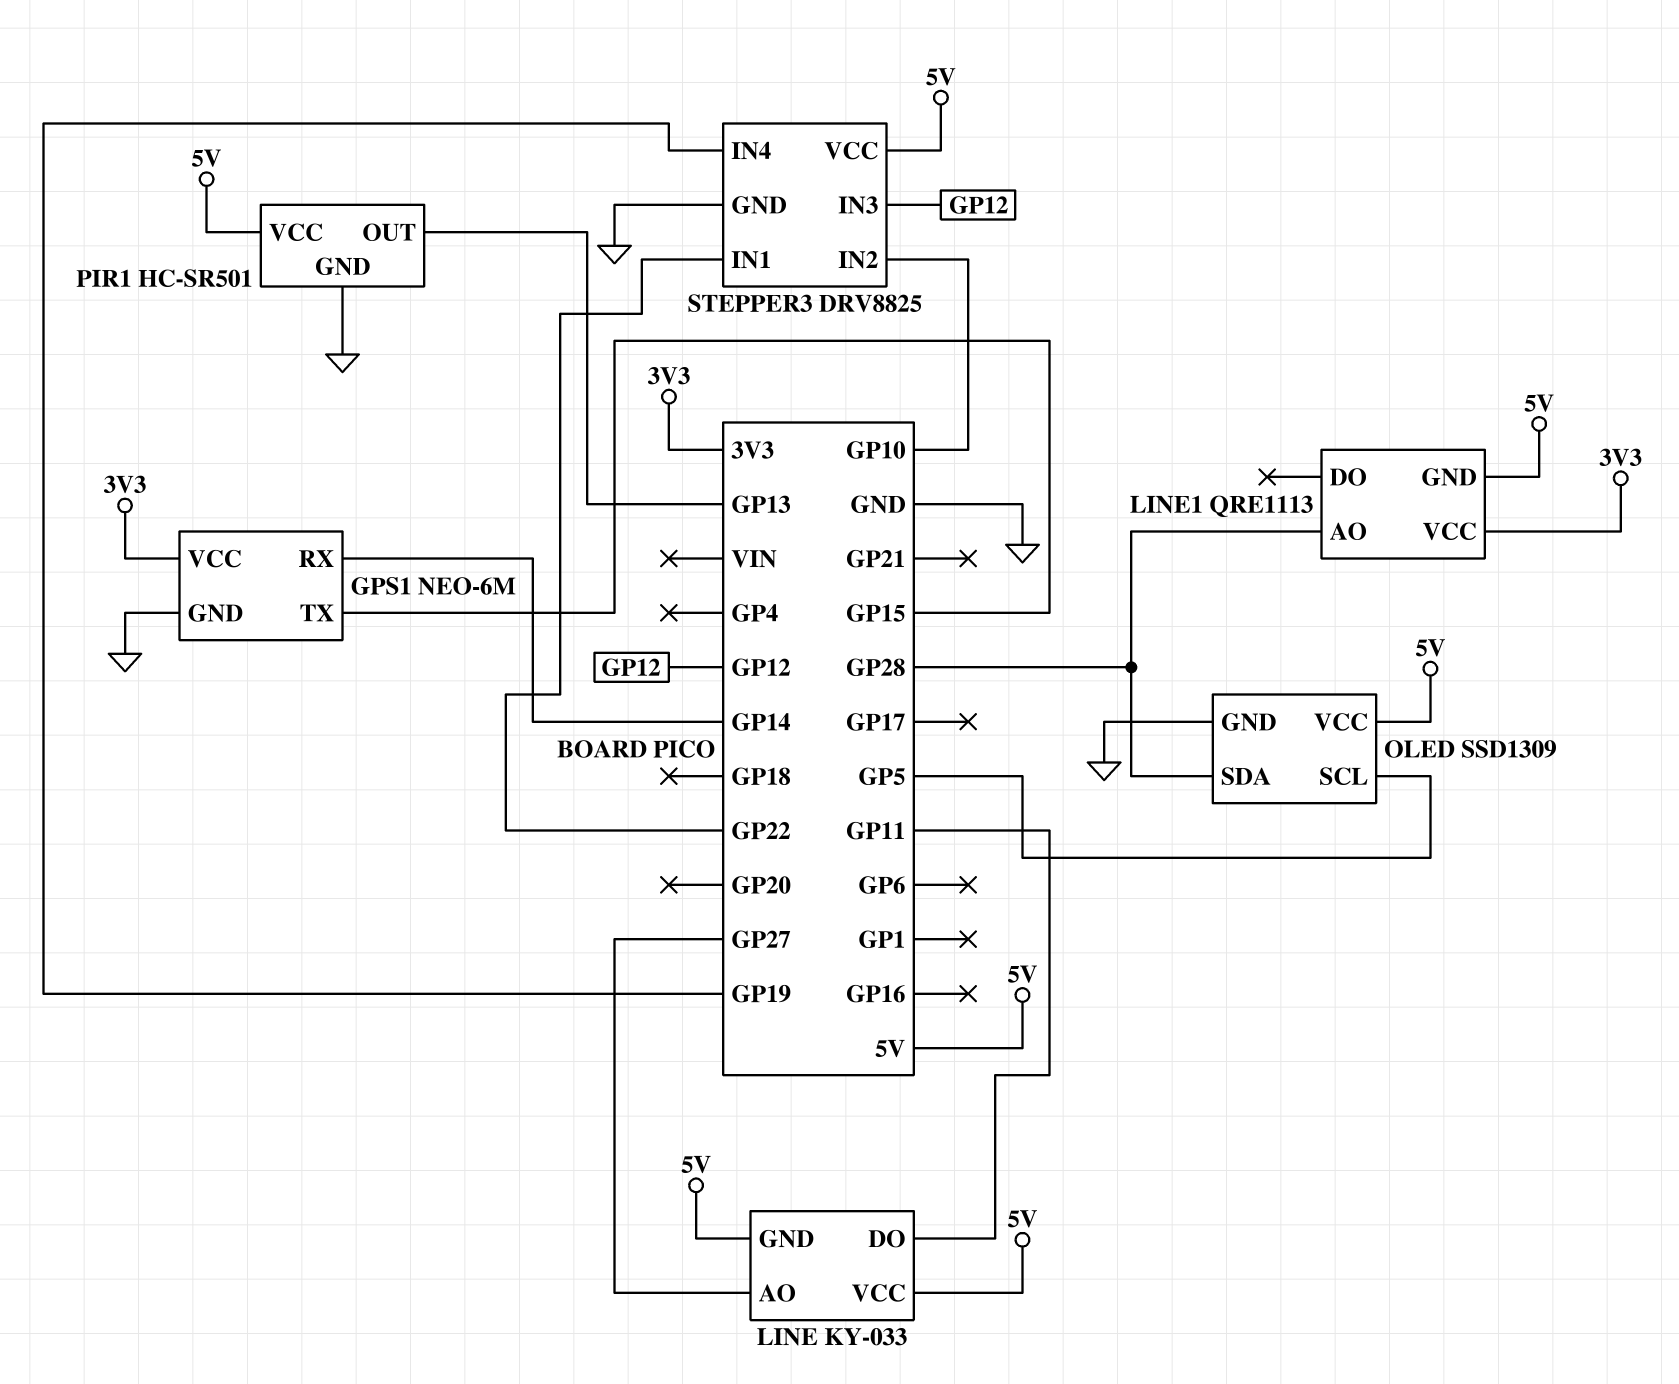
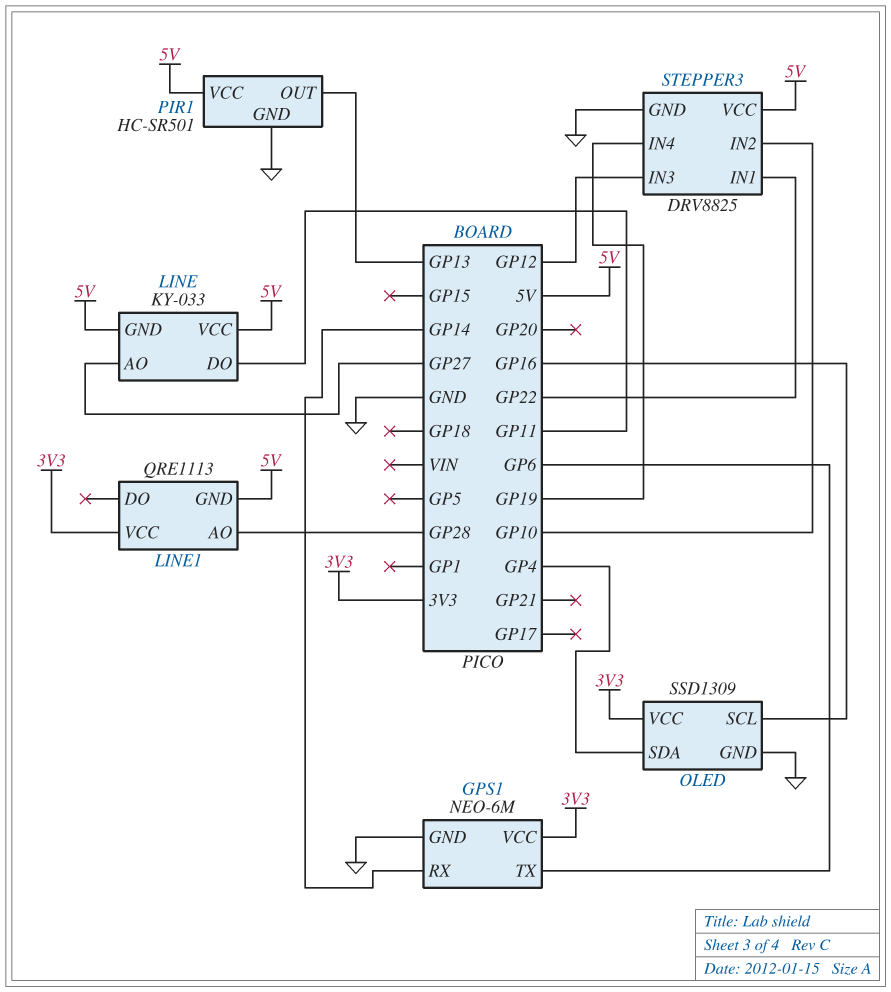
GPS1 pin TX: GP15 -> GP6
OLED pin SCL: GP5 -> GP16
OLED pin SDA: GP28 -> GP4
OLED pin VCC: 5V -> 3V3

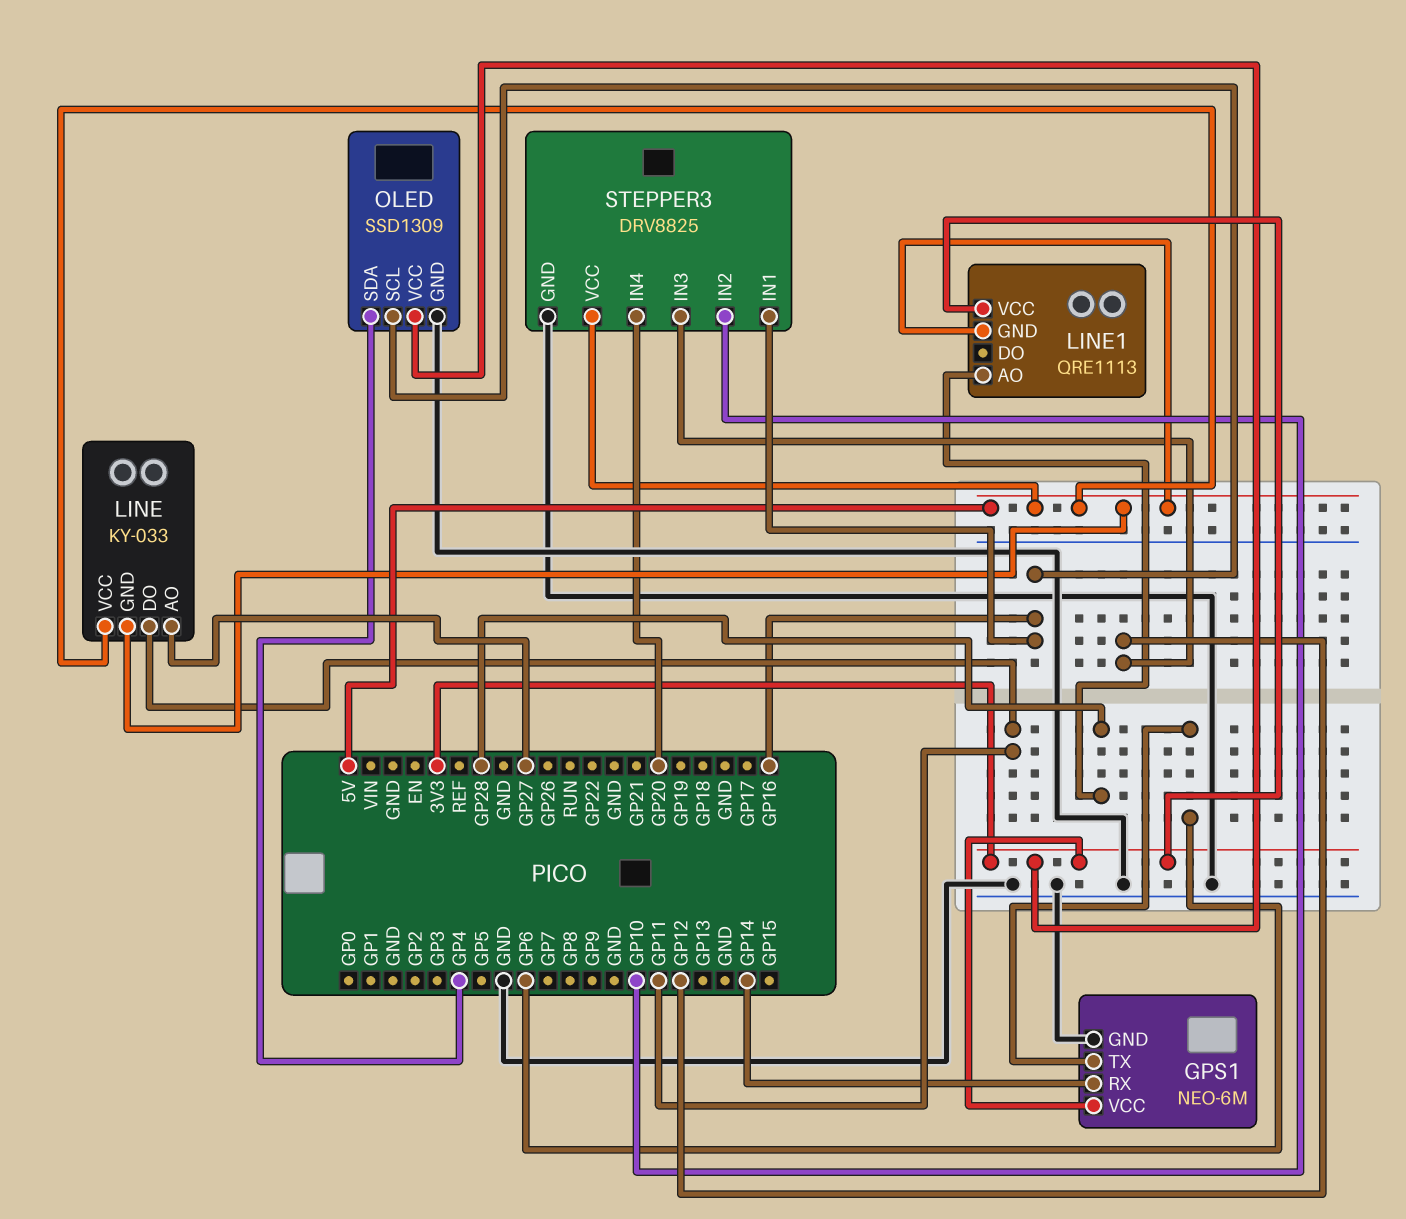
PIR1: HC-SR501 -> none
PIR1 pin GND: GND -> none
PIR1 pin OUT: GP13 -> none
PIR1 pin VCC: 5V -> none
STEPPER3 pin IN1: GP22 -> GP16
STEPPER3 pin IN4: GP19 -> GP20

